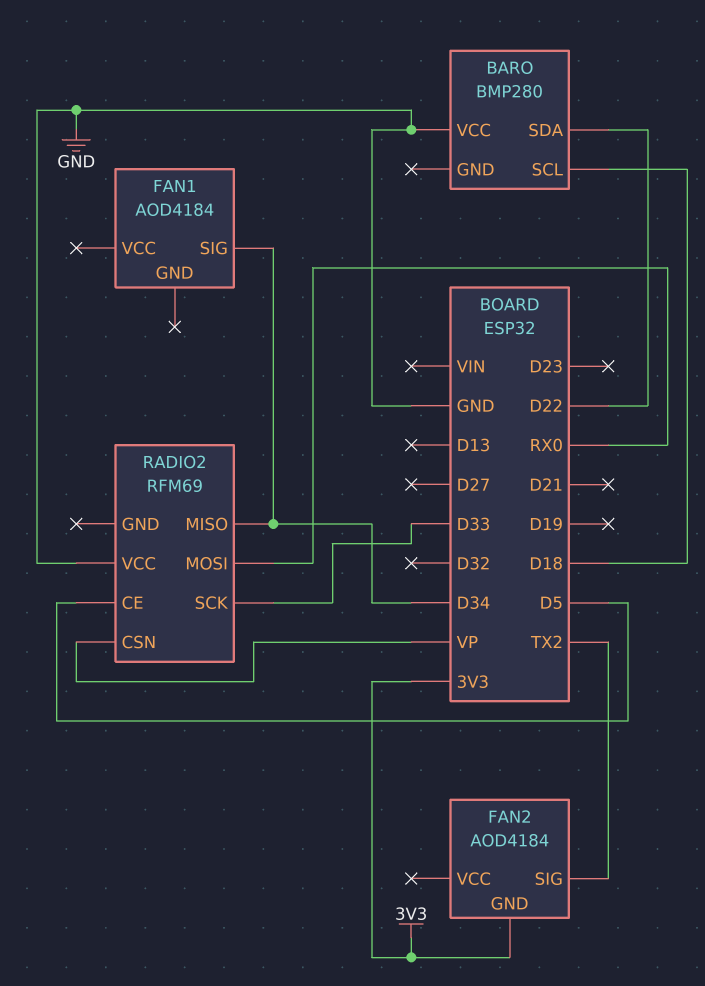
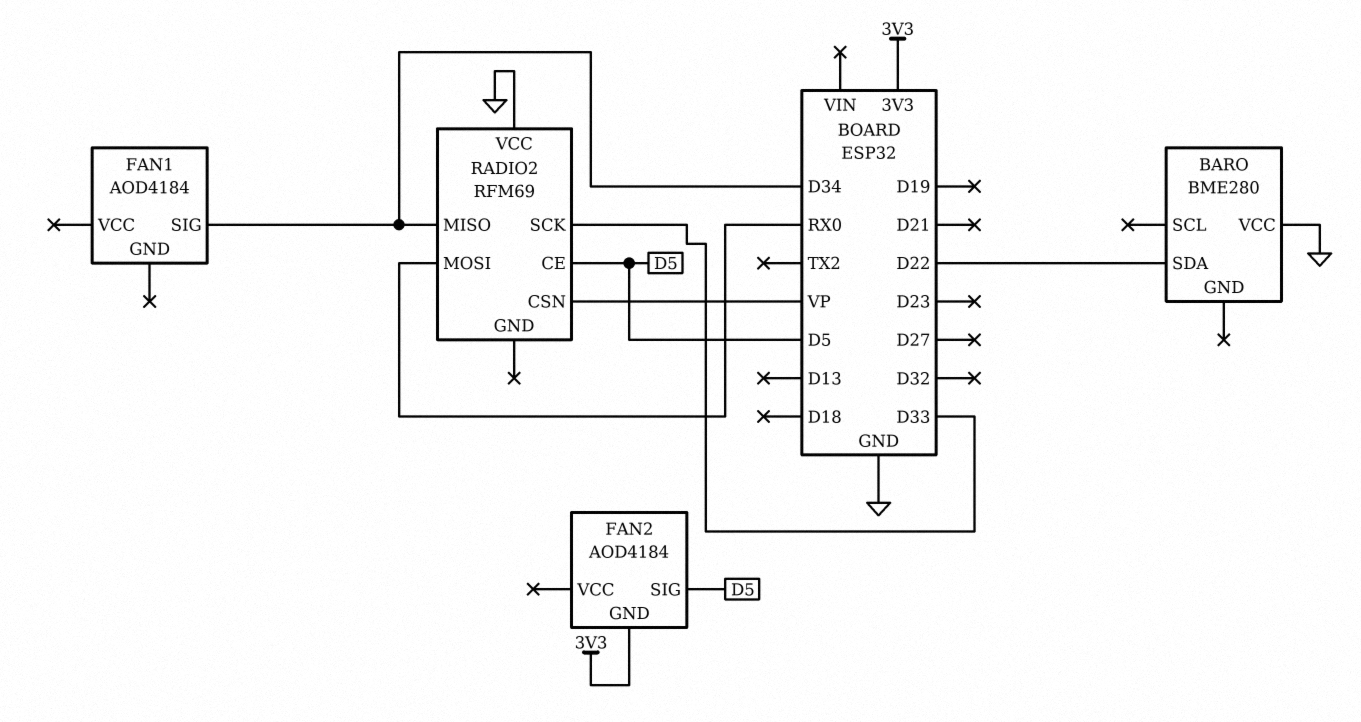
BARO: BMP280 -> BME280
BARO pin SCL: D18 -> none
FAN2 pin SIG: TX2 -> D5

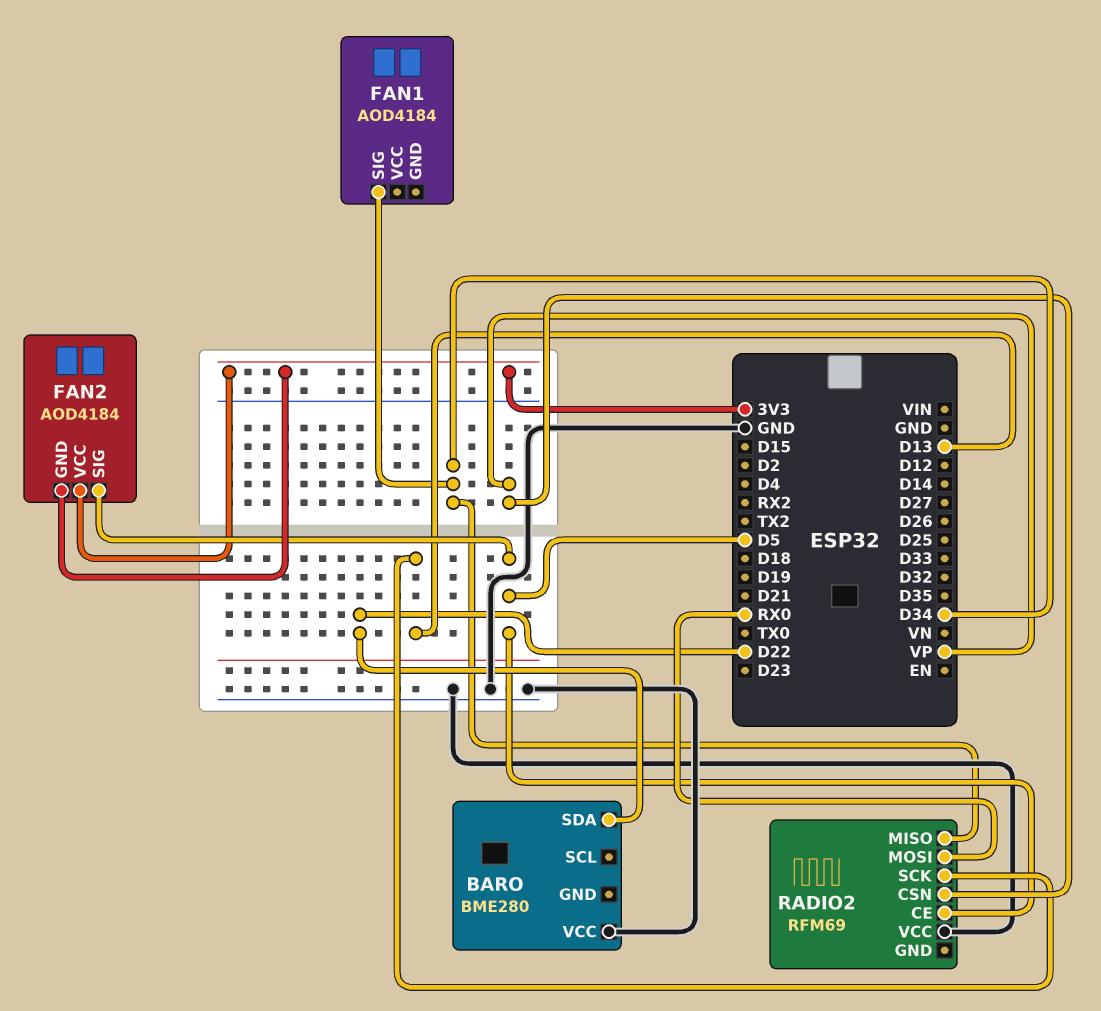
FAN2 pin VCC: none -> 3V3
RADIO2 pin SCK: D33 -> D13

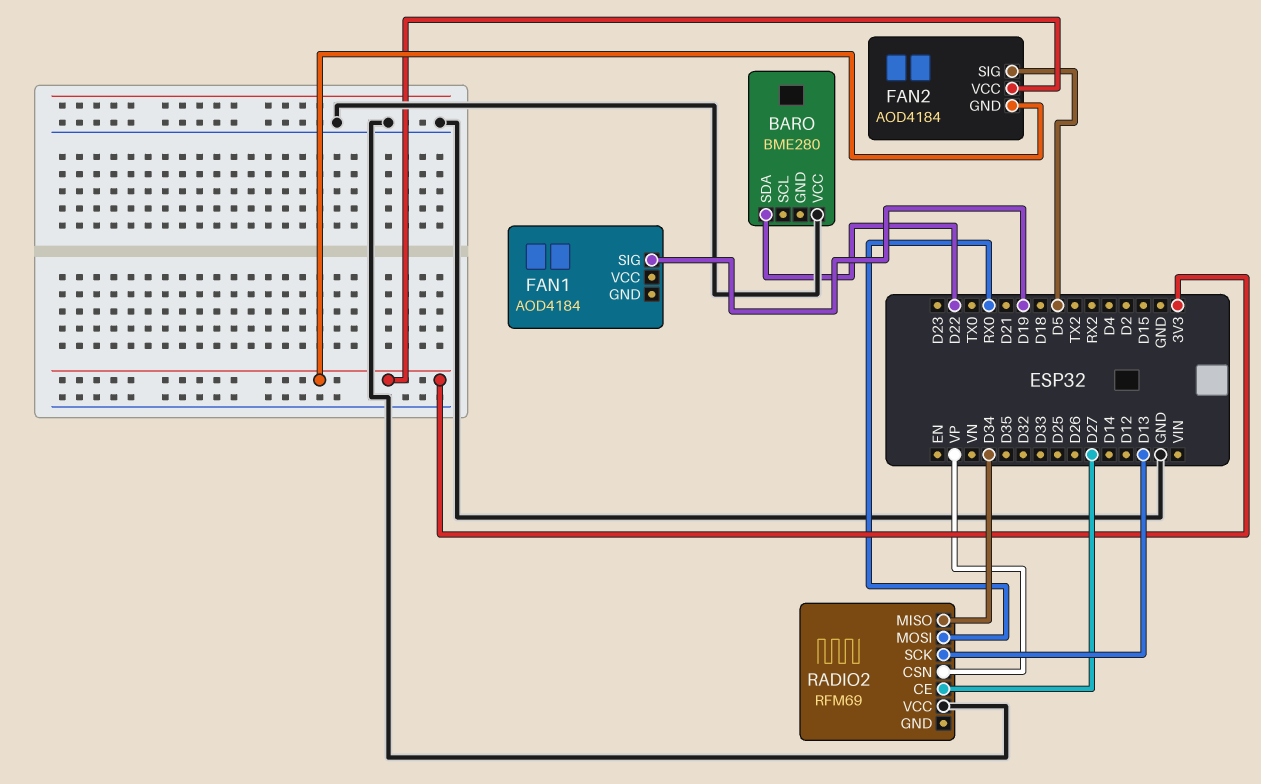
FAN1 pin SIG: D34 -> D19
RADIO2 pin CE: D5 -> D27

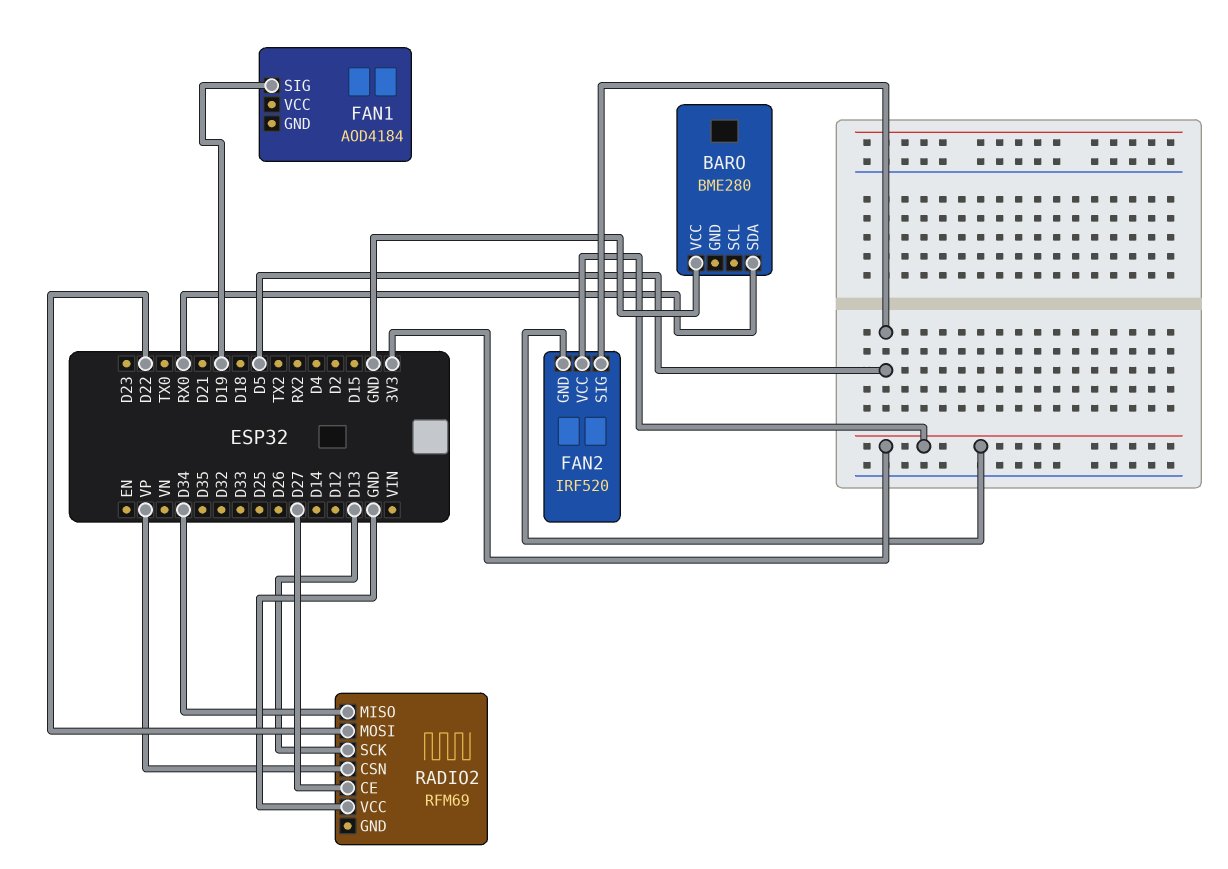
BARO pin SDA: D22 -> RX0
FAN2: AOD4184 -> IRF520
RADIO2 pin MOSI: RX0 -> D22

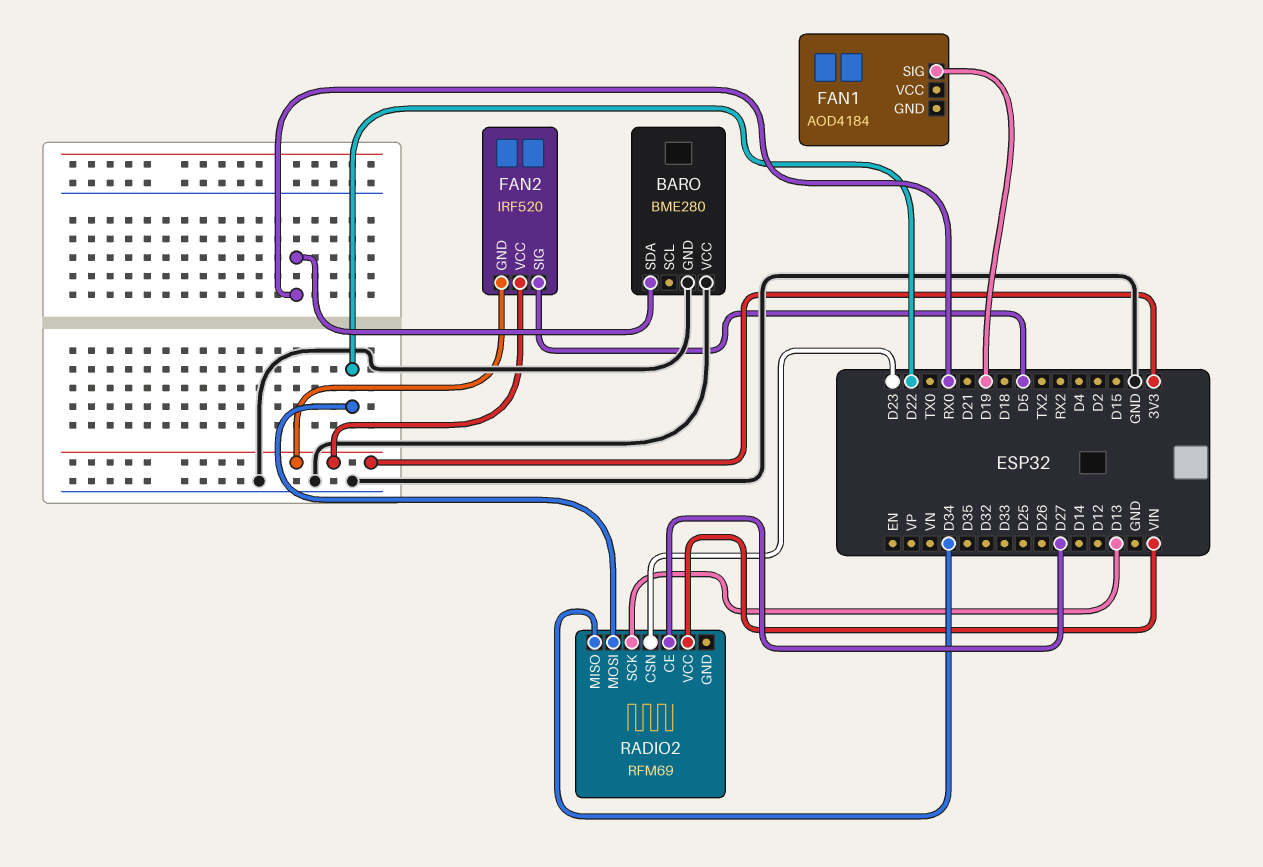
BARO pin GND: none -> GND
RADIO2 pin CSN: VP -> D23
RADIO2 pin VCC: GND -> VIN

